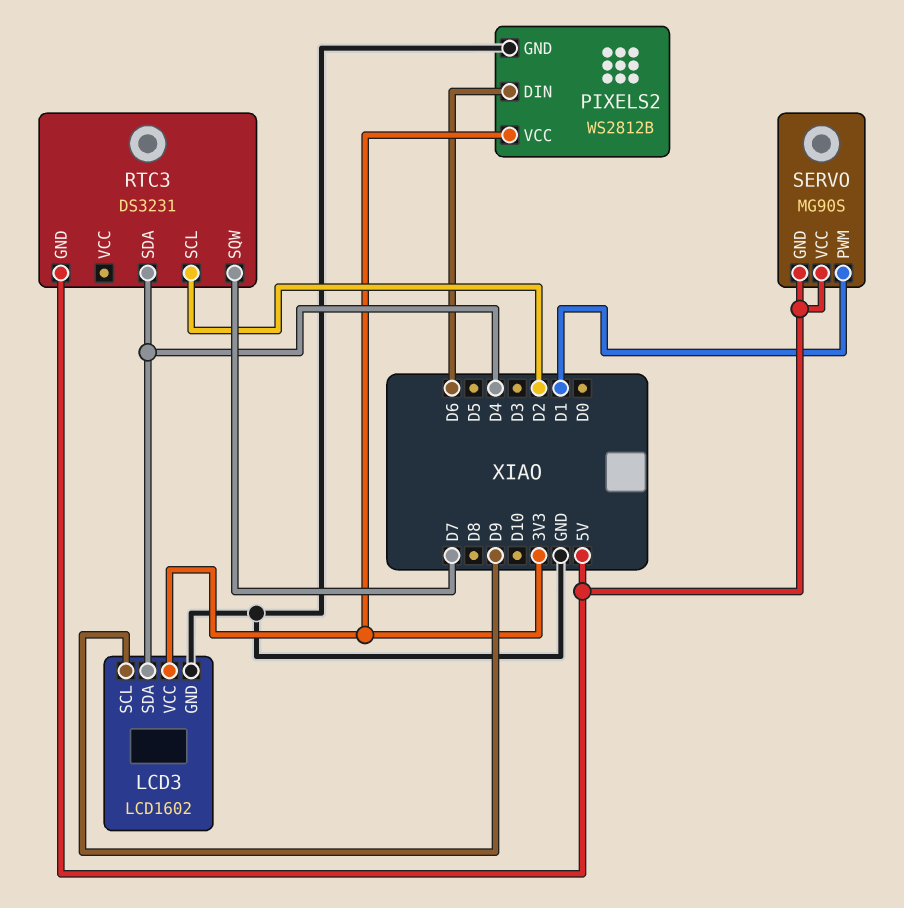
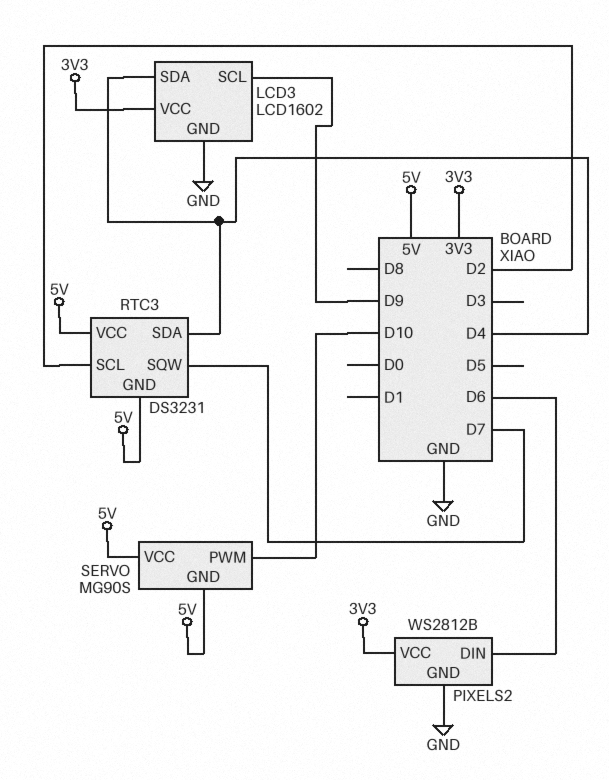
RTC3 pin VCC: none -> 5V
SERVO pin PWM: D1 -> D10

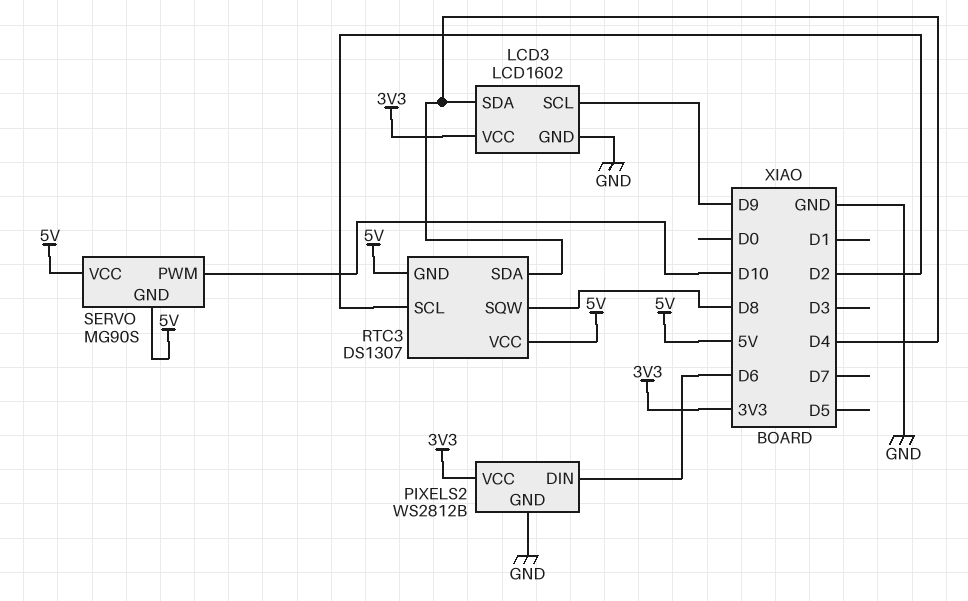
RTC3: DS3231 -> DS1307
RTC3 pin SQW: D7 -> D8

